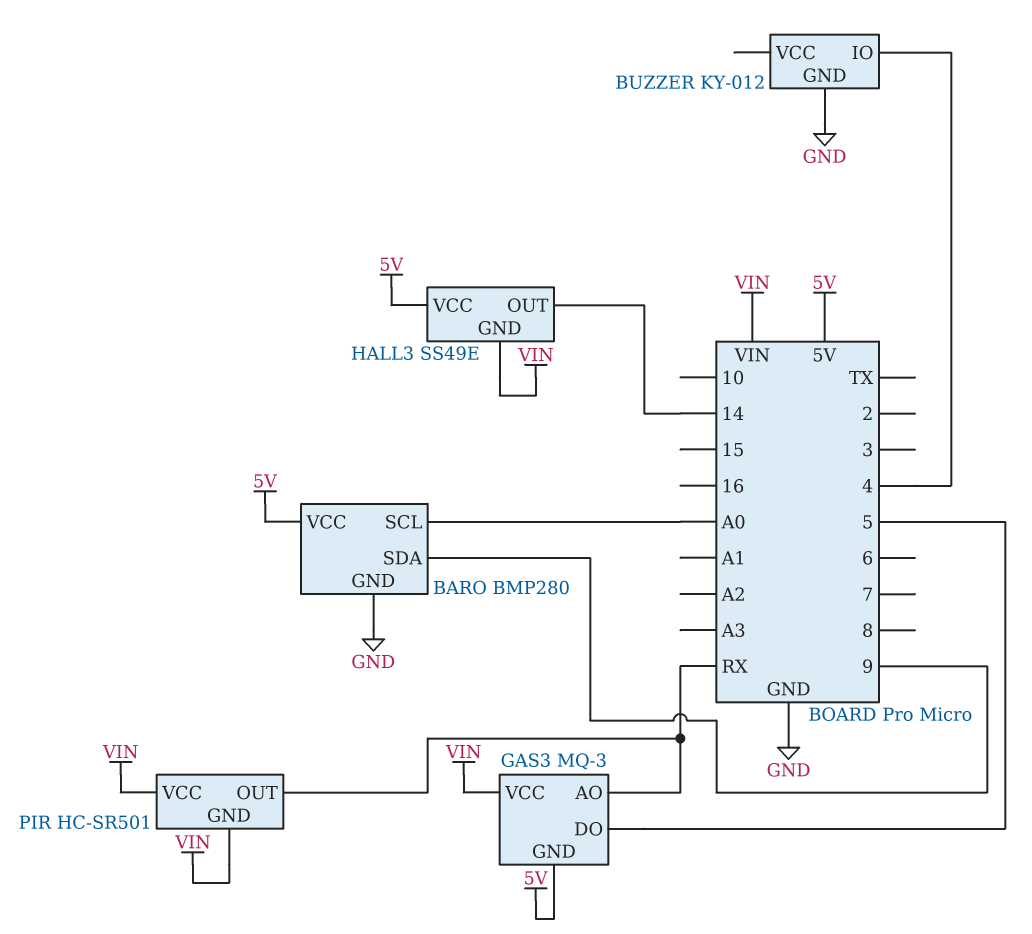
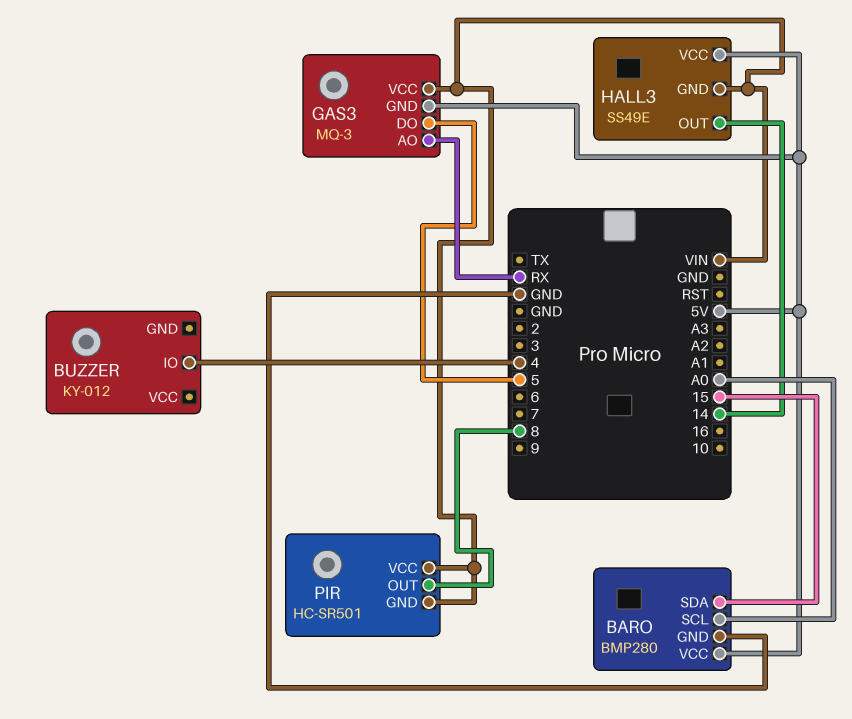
BARO pin SDA: 9 -> 15
BUZZER pin GND: GND -> none
PIR pin OUT: RX -> 8

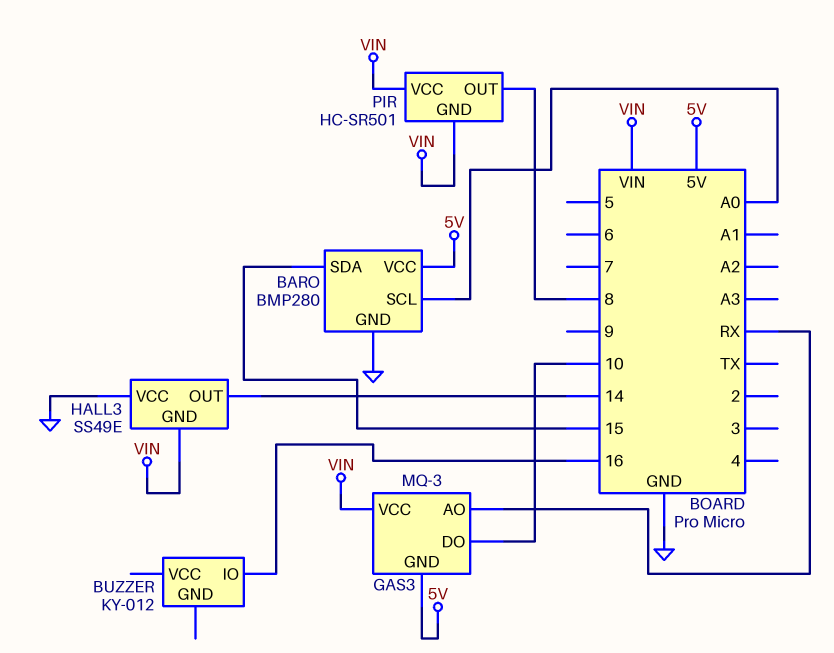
BUZZER pin IO: 4 -> 16
GAS3 pin DO: 5 -> 10
HALL3 pin VCC: 5V -> GND

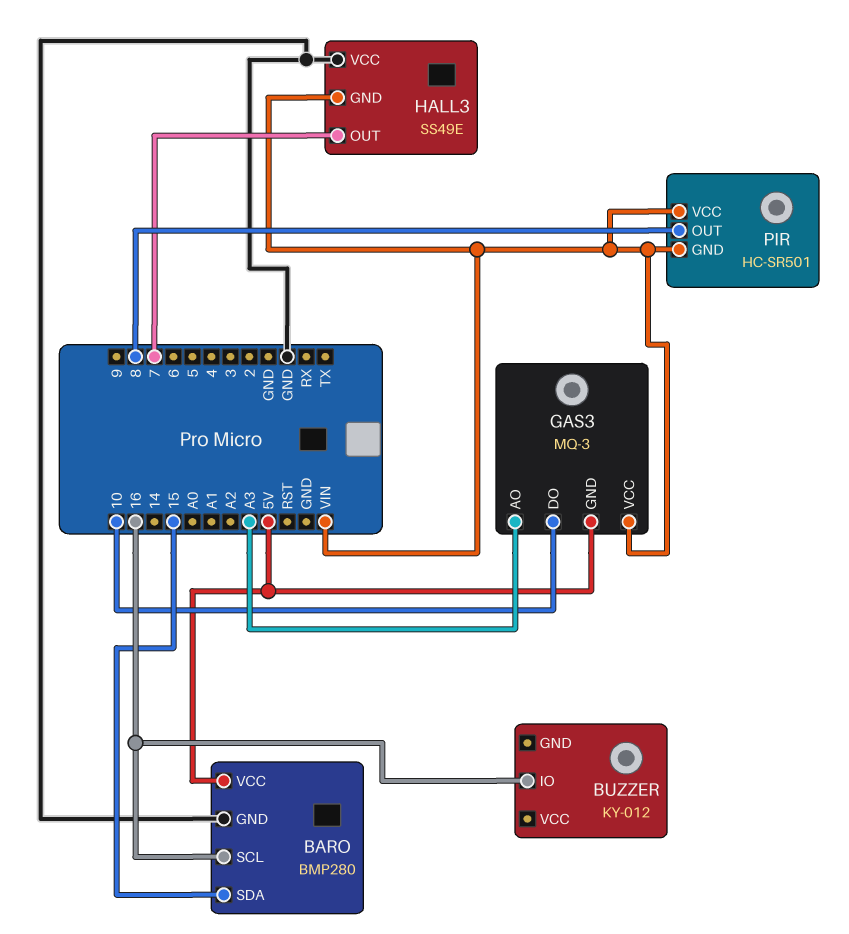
BARO pin SCL: A0 -> 16
GAS3 pin AO: RX -> A3
HALL3 pin OUT: 14 -> 7

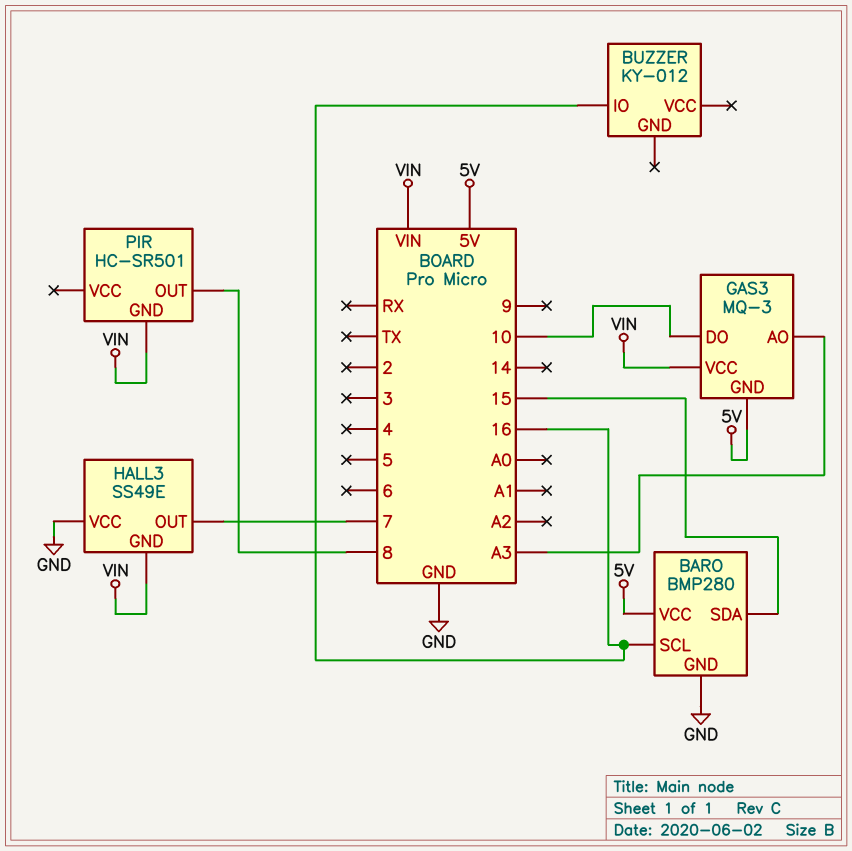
PIR pin VCC: VIN -> none

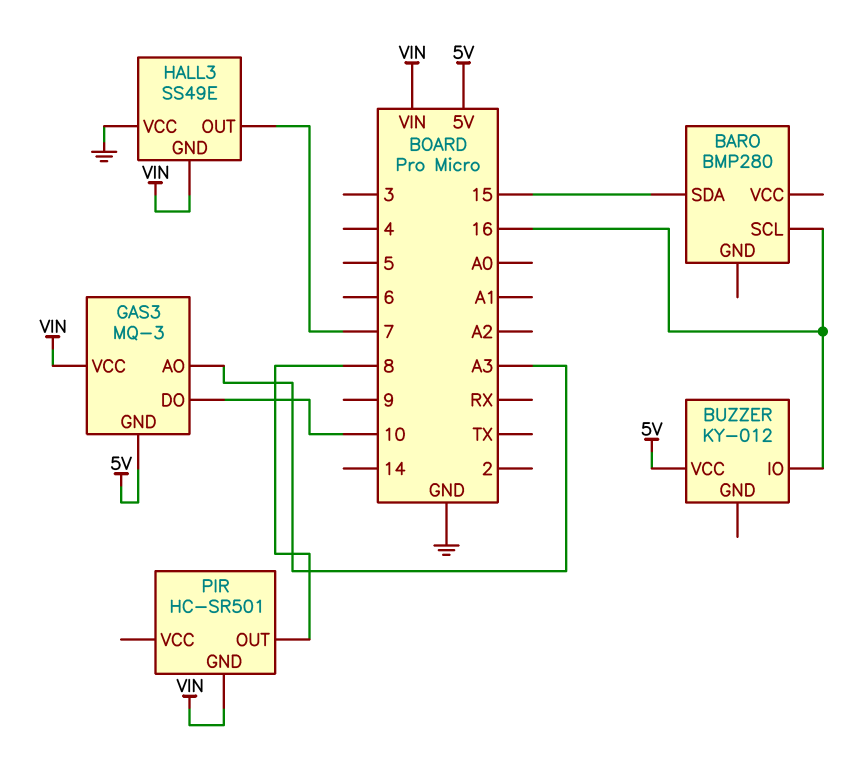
BARO pin GND: GND -> none
BARO pin VCC: 5V -> none
BUZZER pin VCC: none -> 5V

